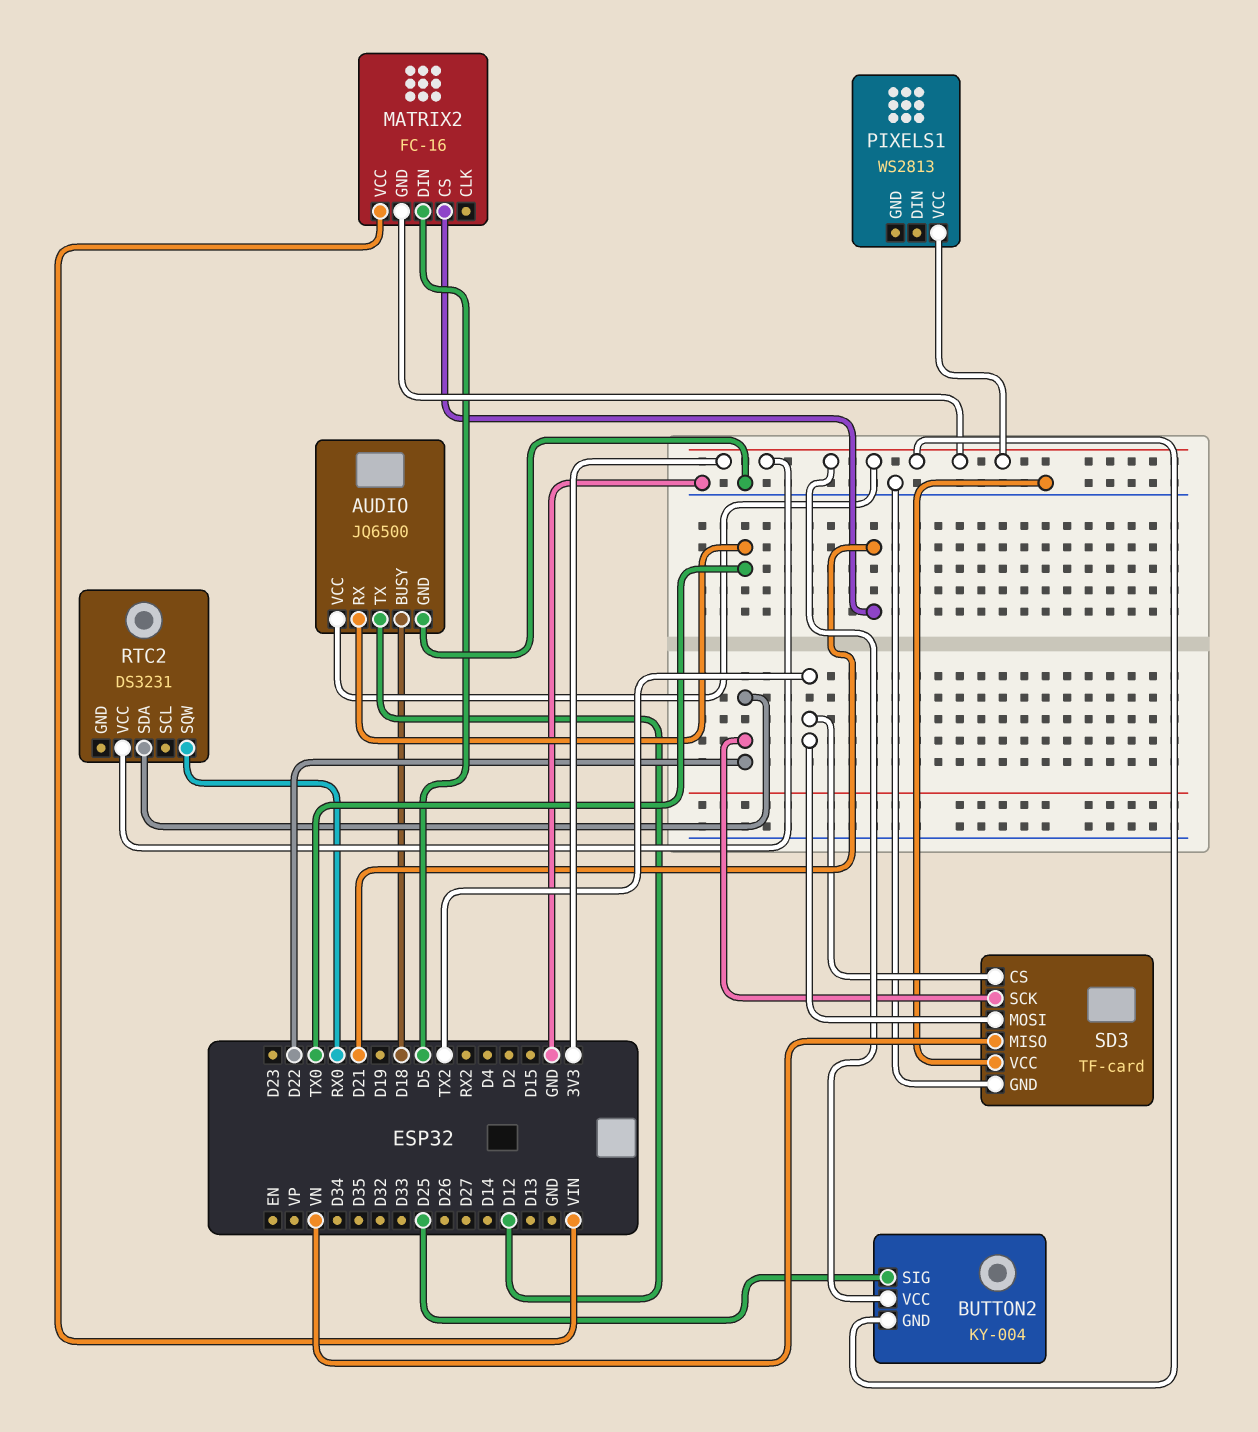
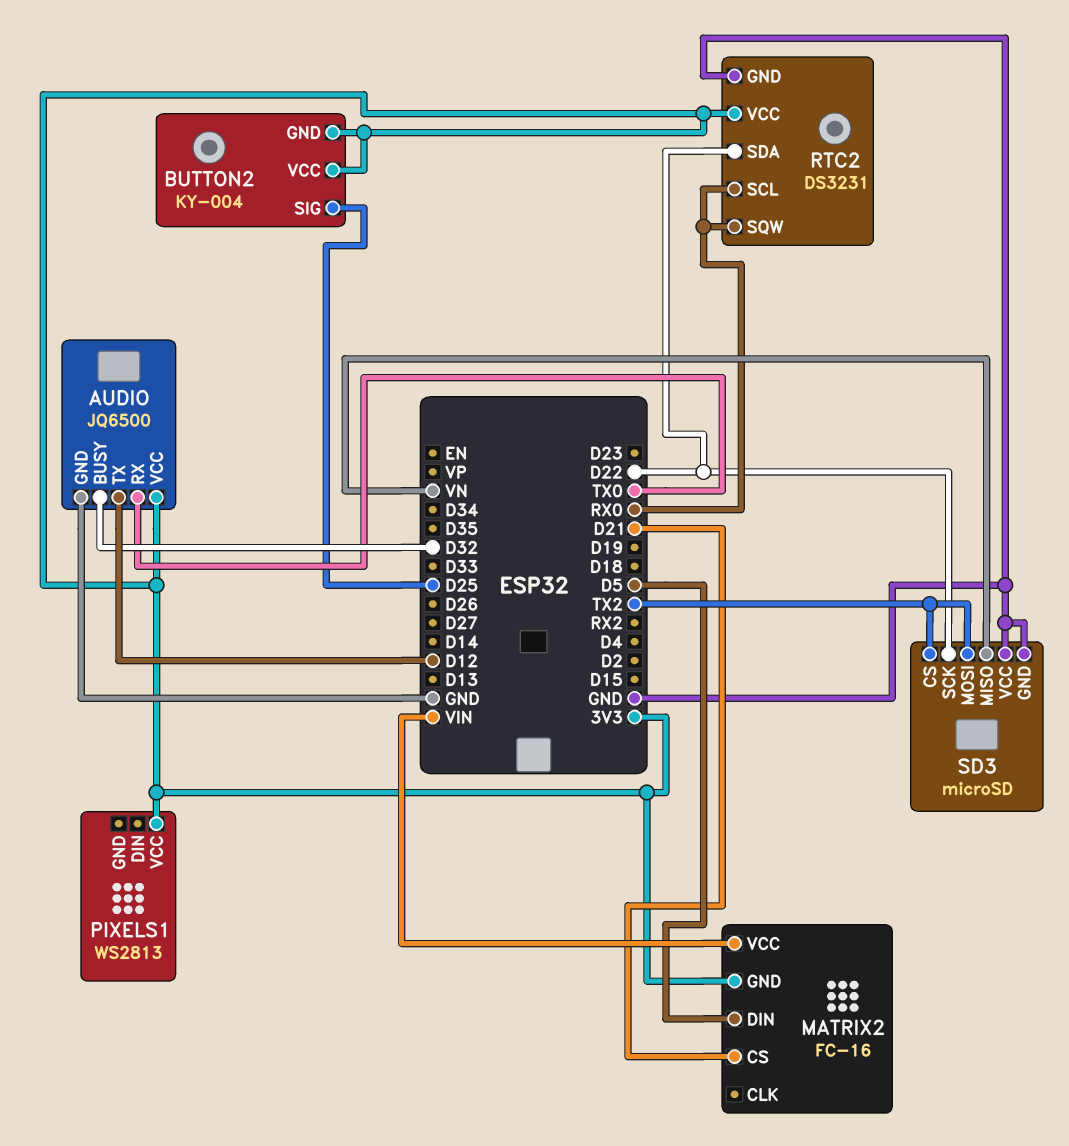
AUDIO pin BUSY: D18 -> D32
RTC2 pin GND: none -> GND
RTC2 pin SCL: none -> RX0
SD3: TF-card -> microSD

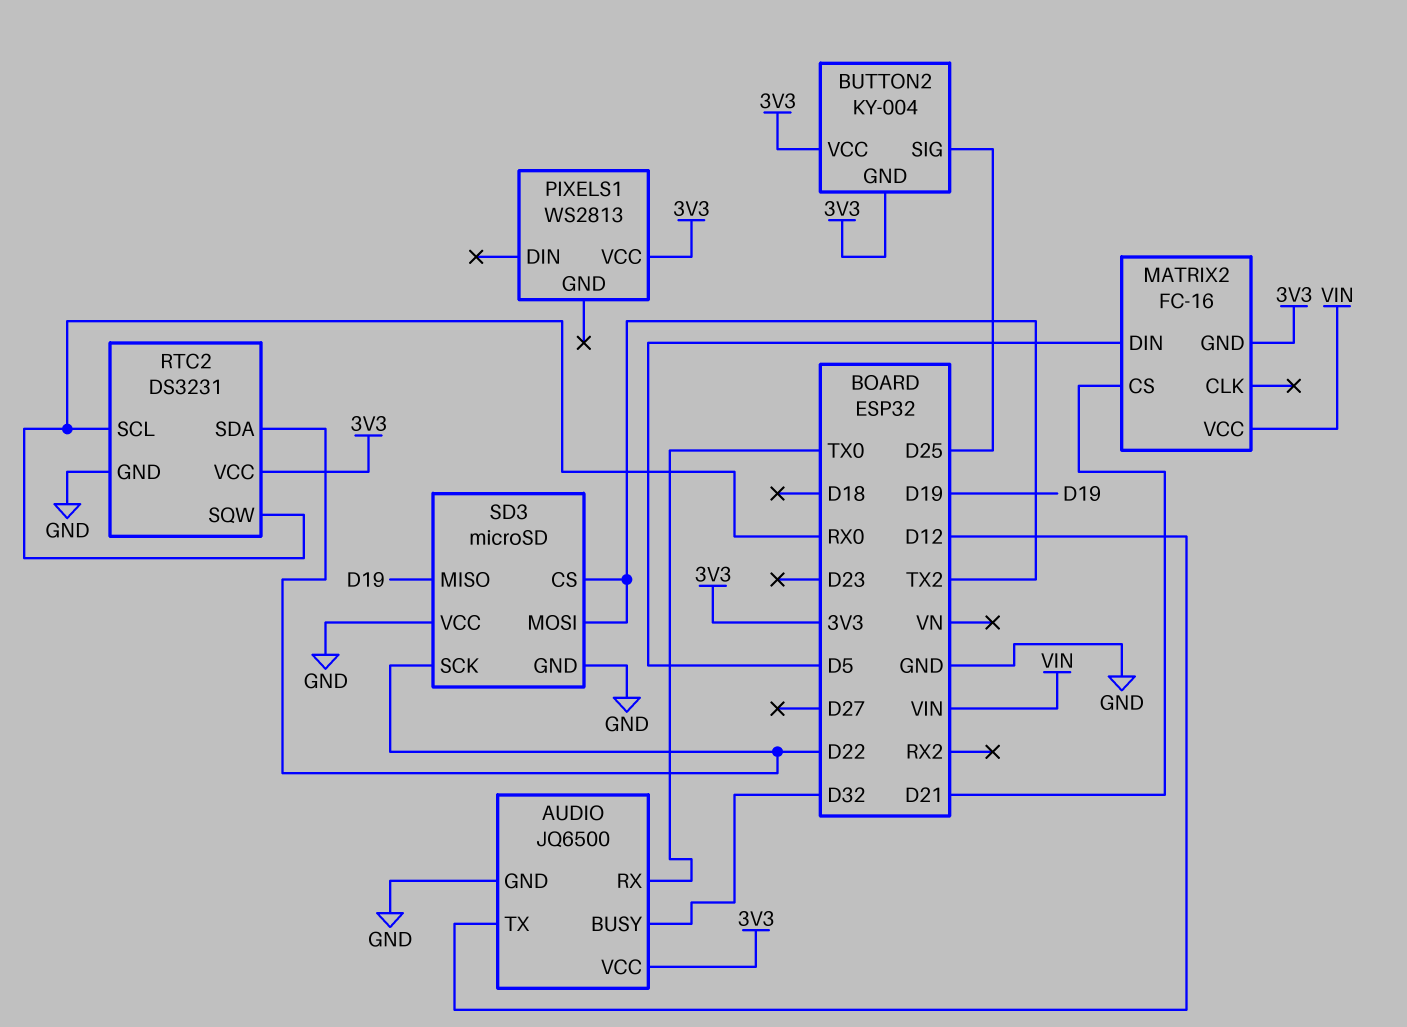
SD3 pin MISO: VN -> D19

